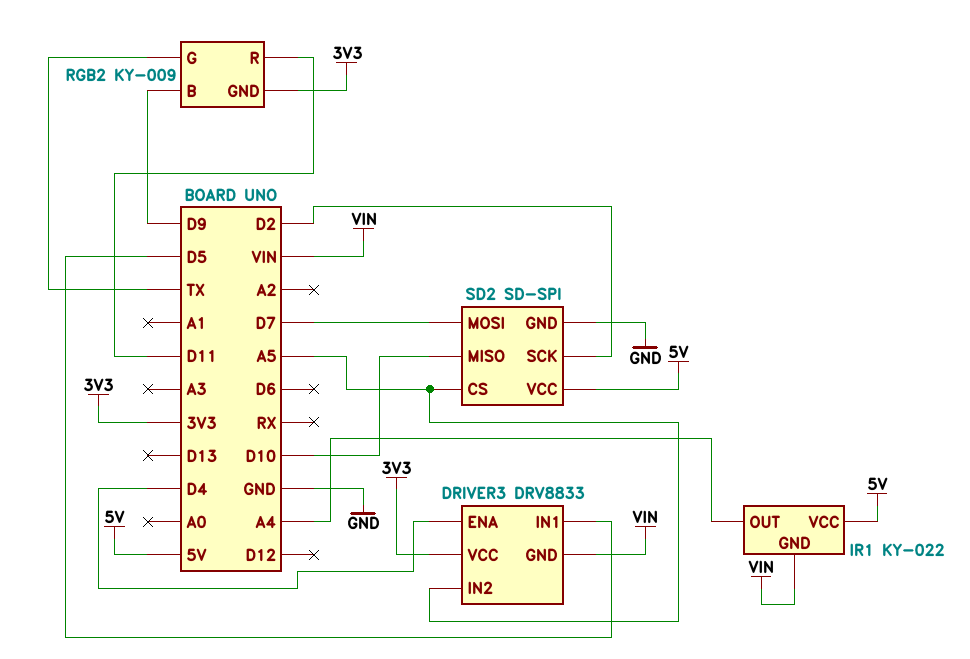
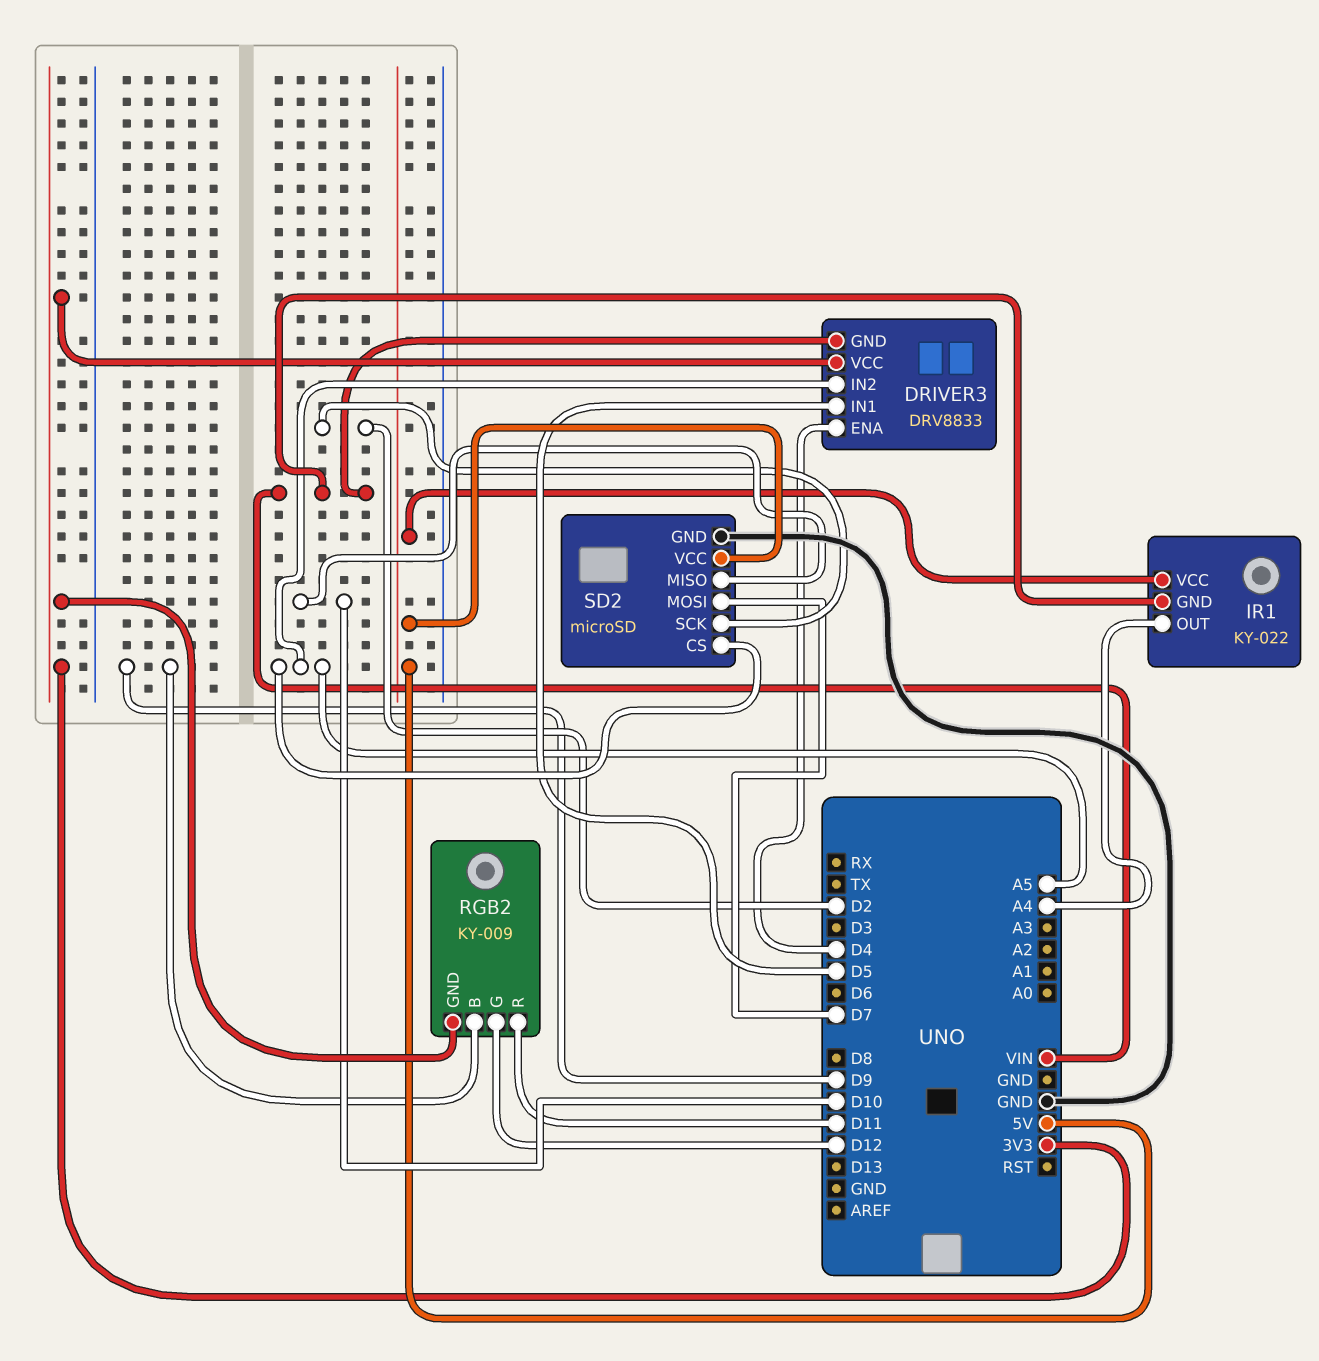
RGB2 pin G: TX -> D12
SD2: SD-SPI -> microSD

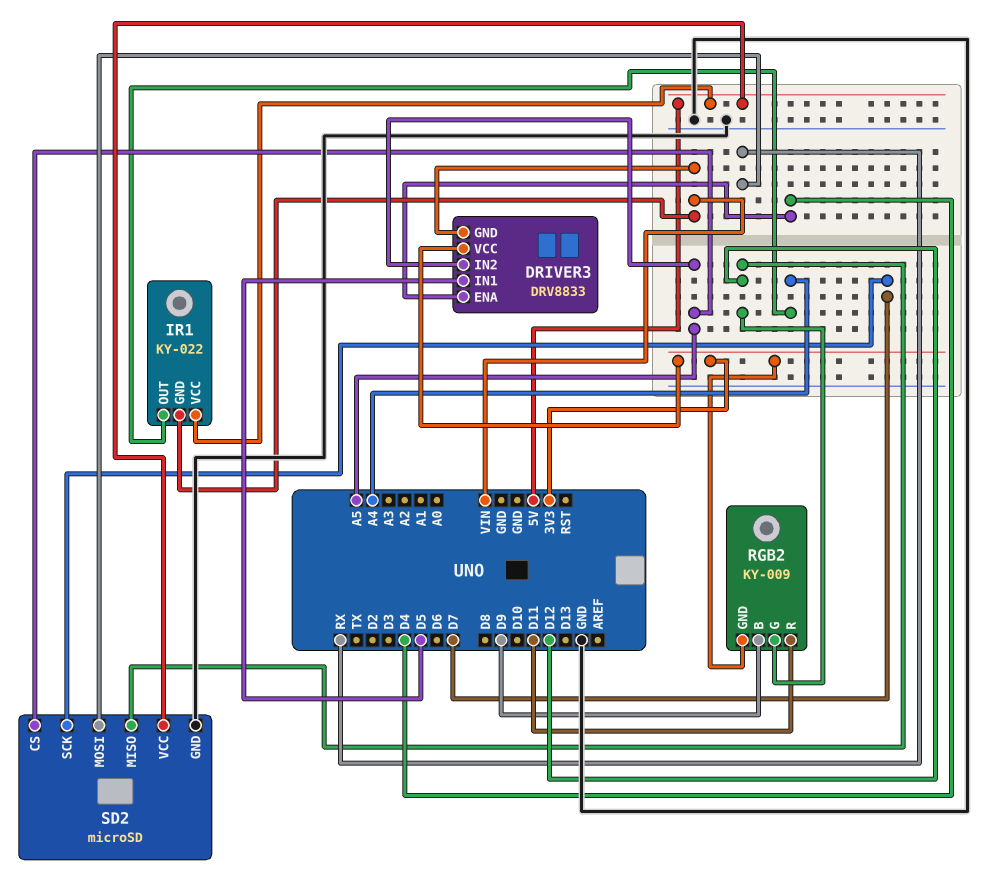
SD2 pin MISO: D10 -> D12
SD2 pin MOSI: D7 -> RX
SD2 pin SCK: D2 -> D7

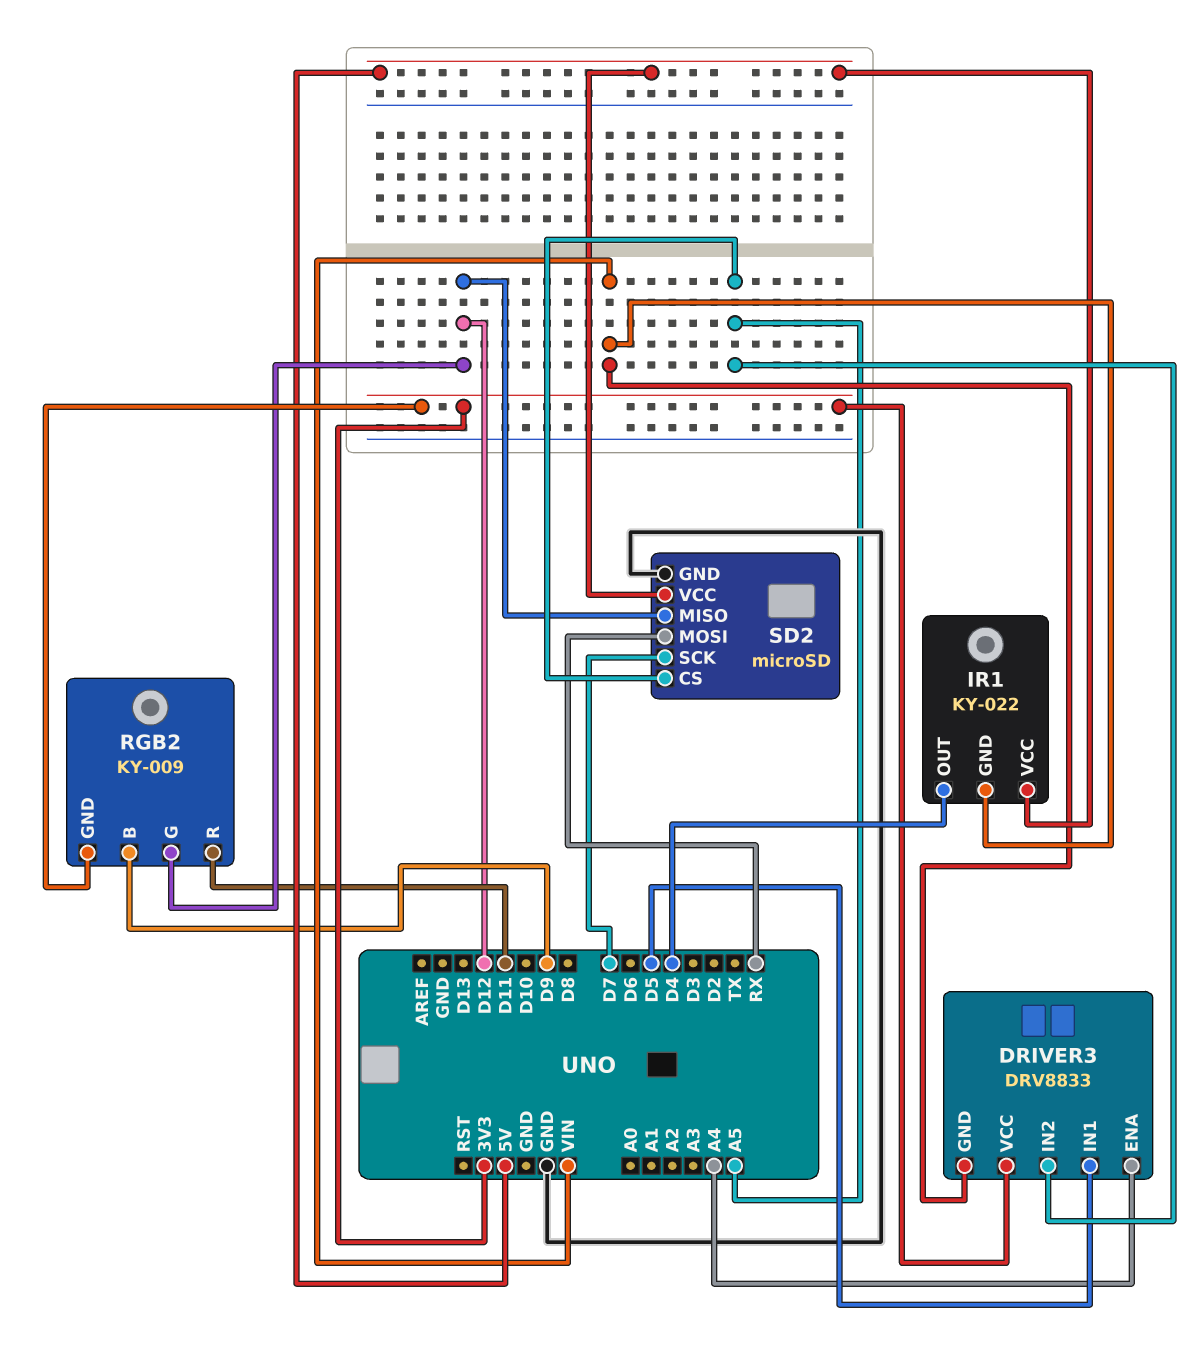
DRIVER3 pin ENA: D4 -> A4
IR1 pin OUT: A4 -> D4

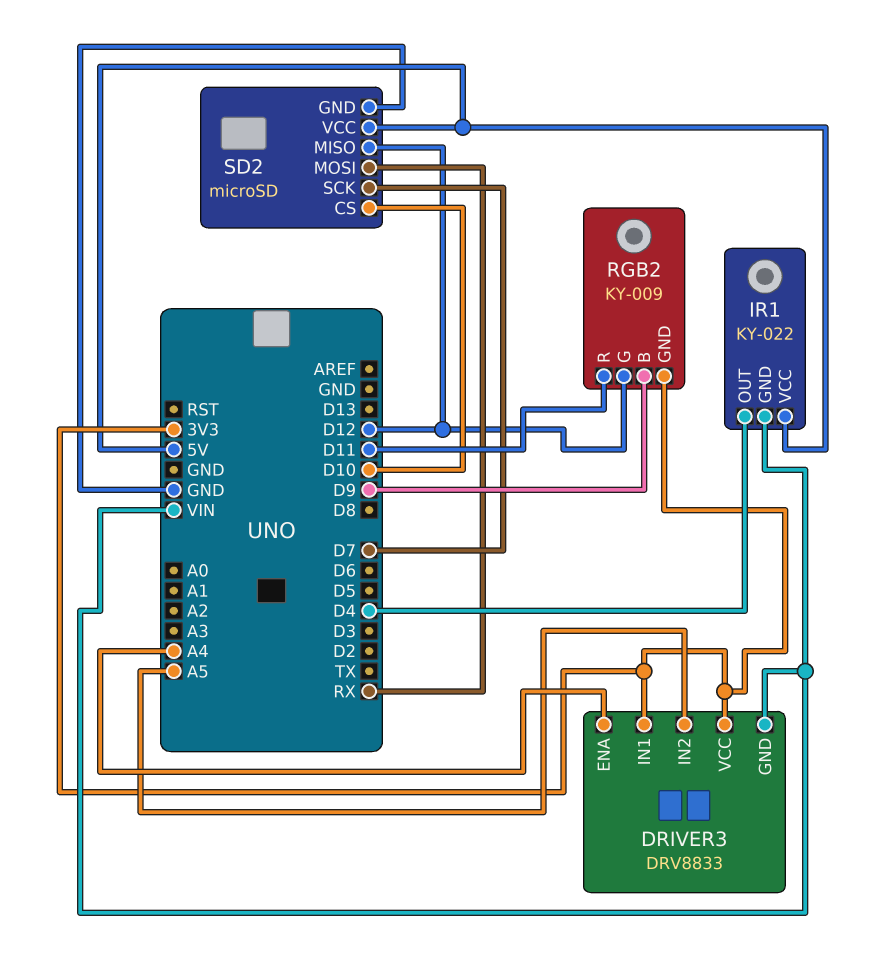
DRIVER3 pin IN1: D5 -> 3V3
SD2 pin CS: A5 -> D10

